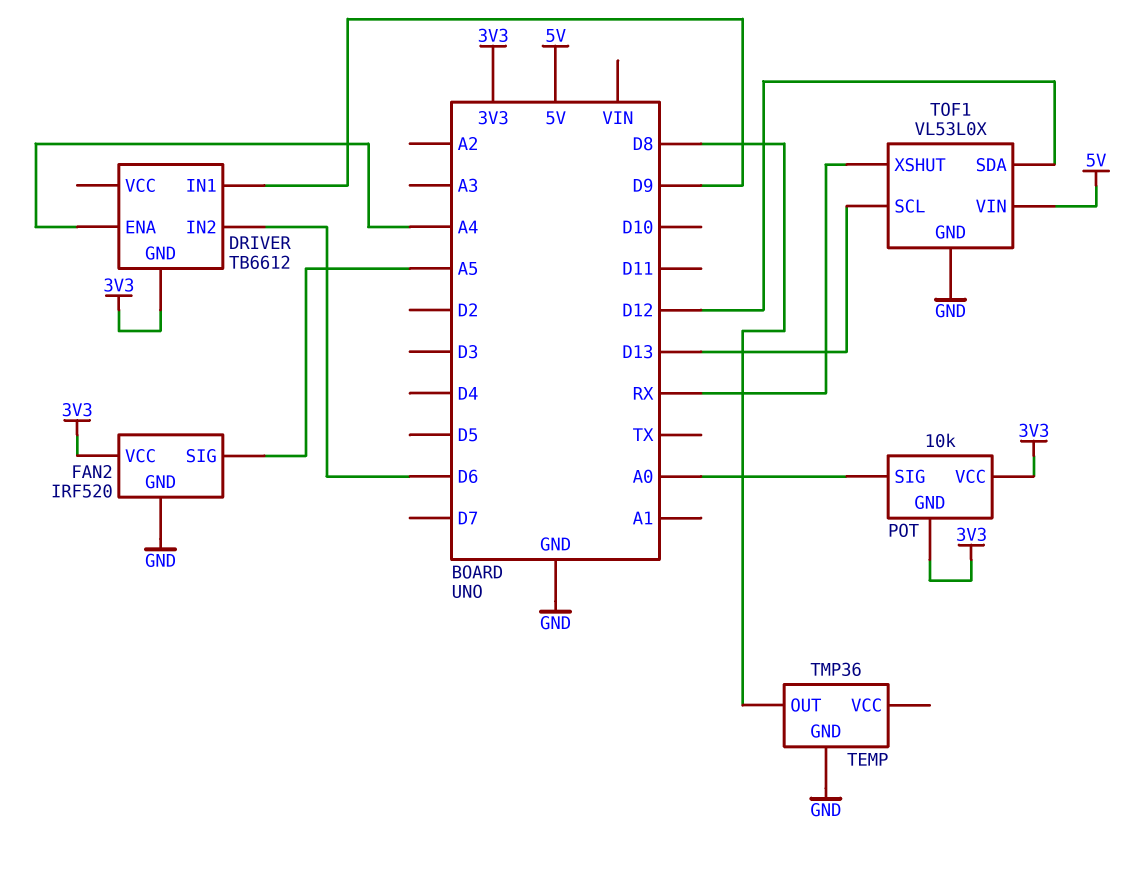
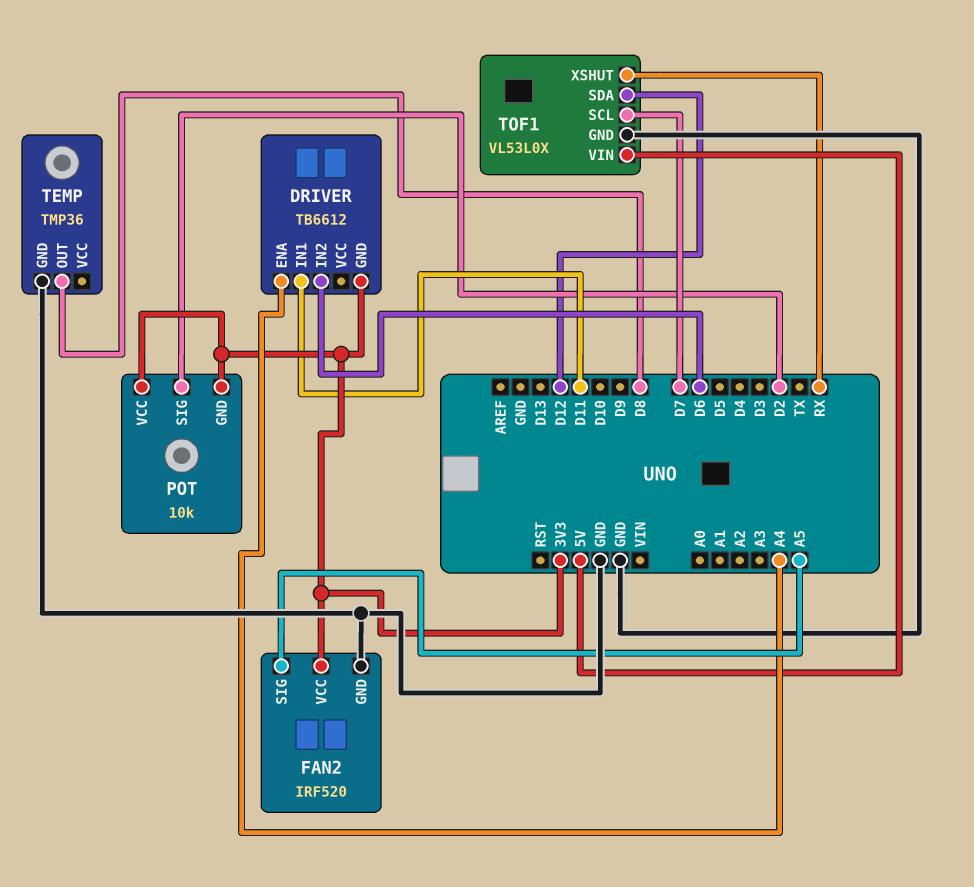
DRIVER pin IN1: D9 -> D11
POT pin SIG: A0 -> D2
TOF1 pin SCL: D13 -> D7

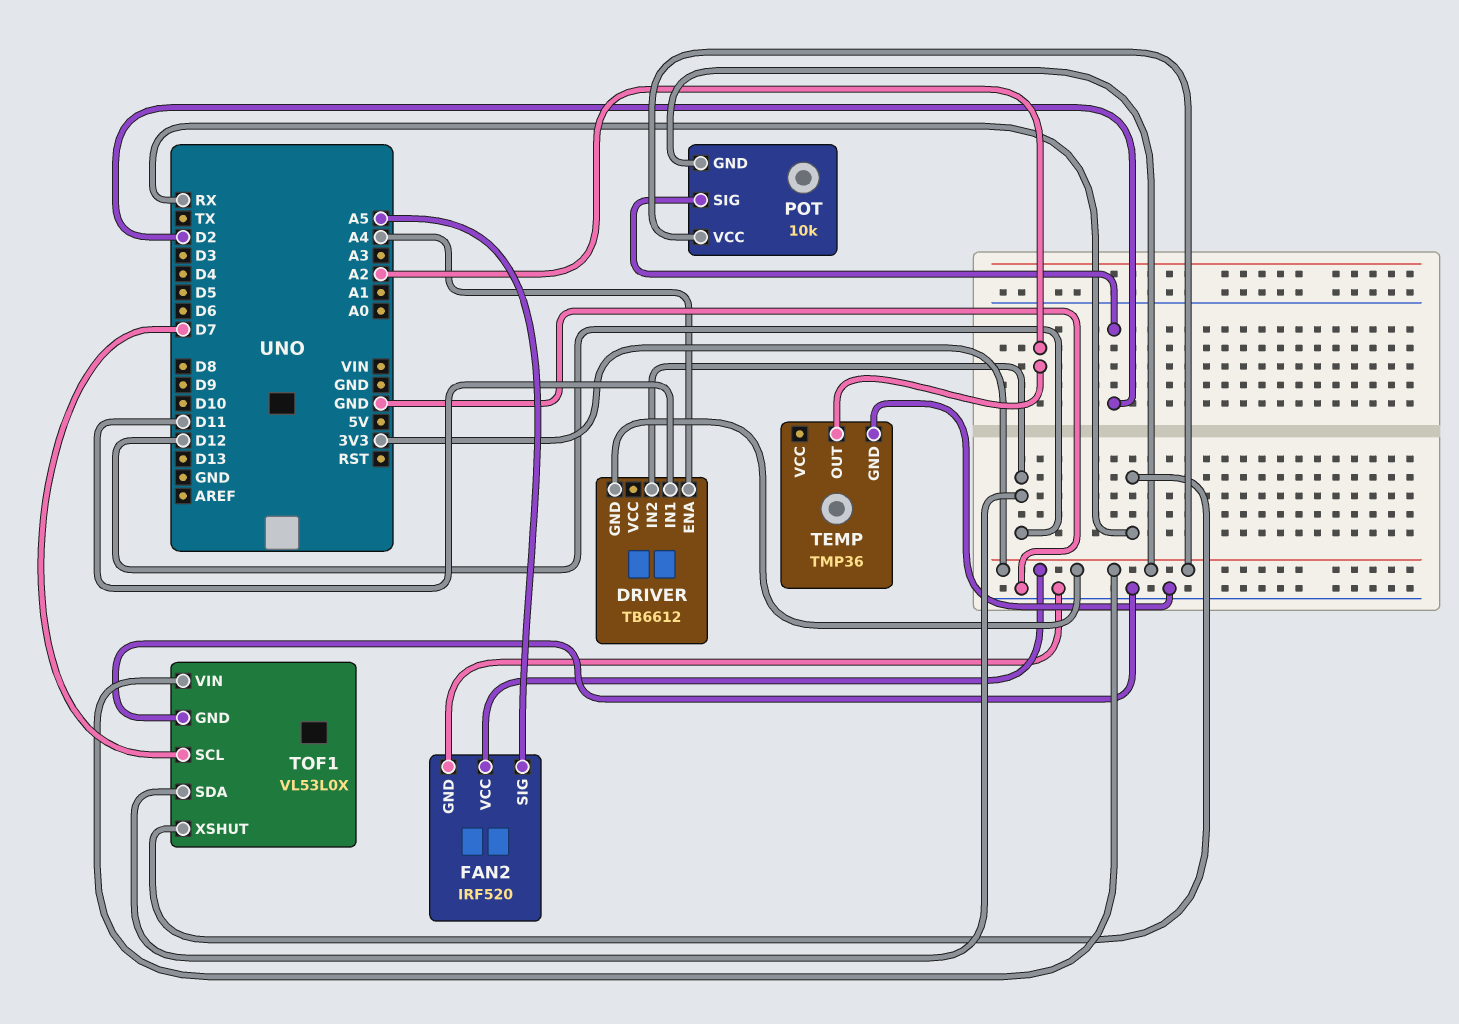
DRIVER pin IN2: D6 -> D12
TEMP pin OUT: D8 -> A2
TOF1 pin VIN: 5V -> 3V3

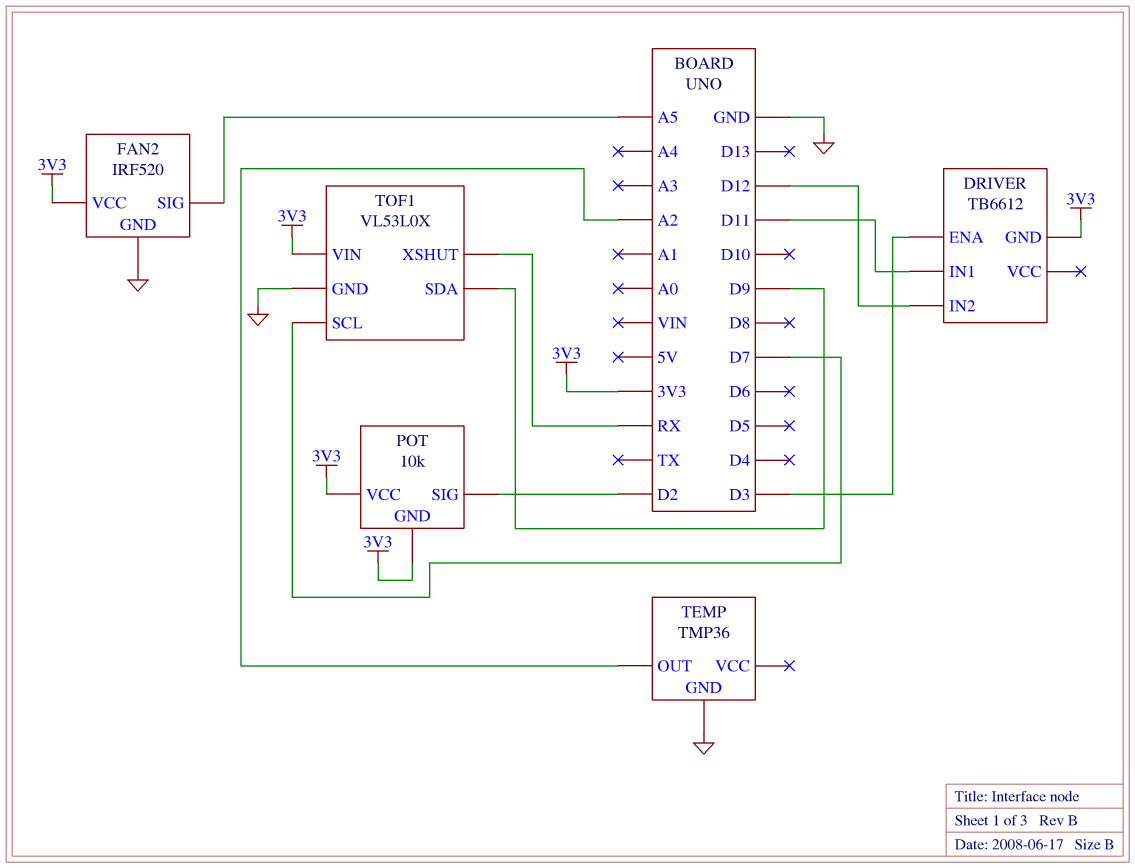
DRIVER pin ENA: A4 -> D3
TOF1 pin SDA: D12 -> D9

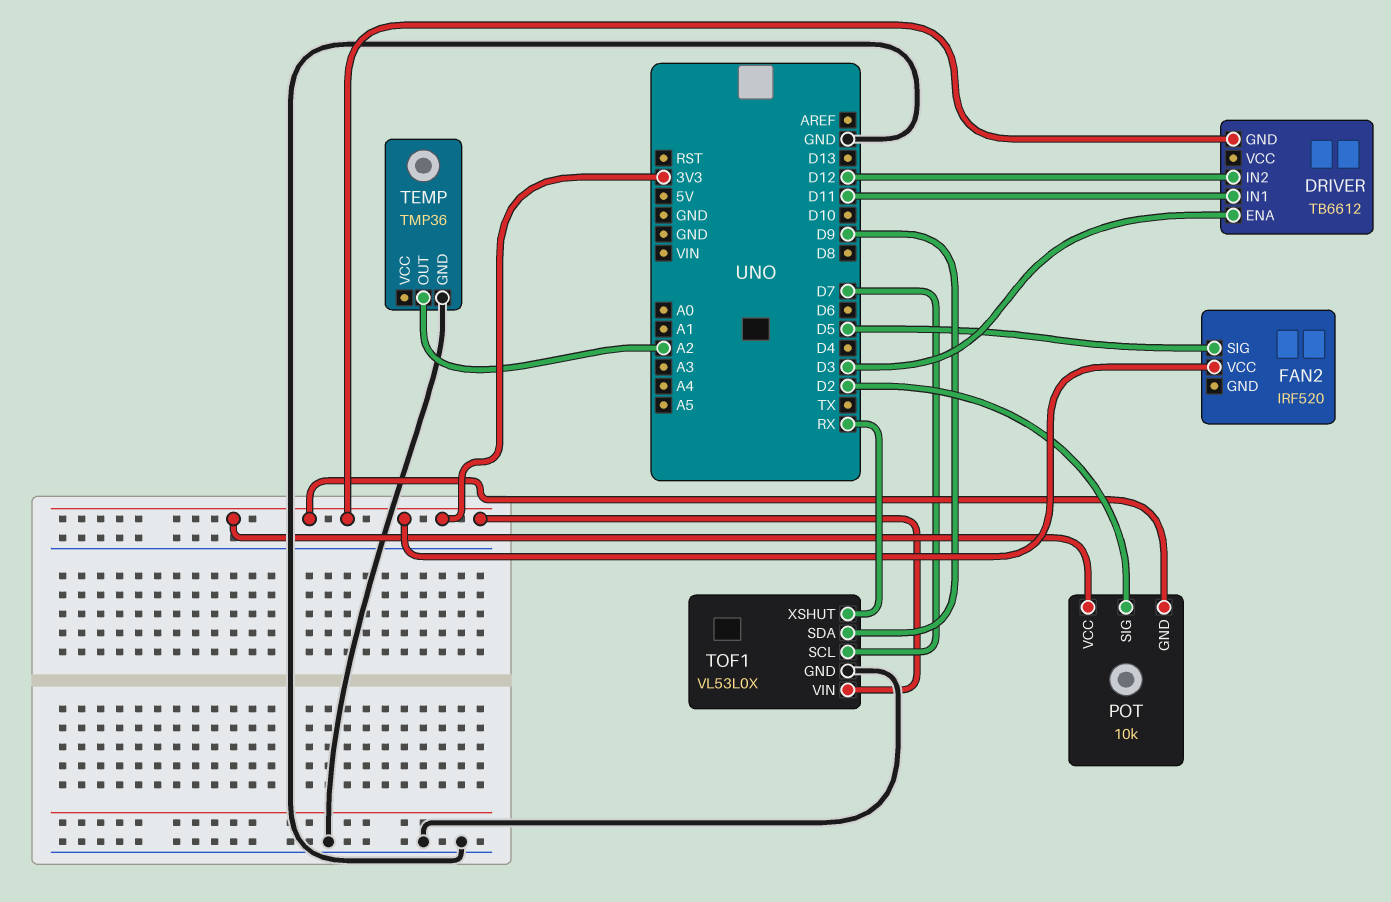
FAN2 pin GND: GND -> none
FAN2 pin SIG: A5 -> D5

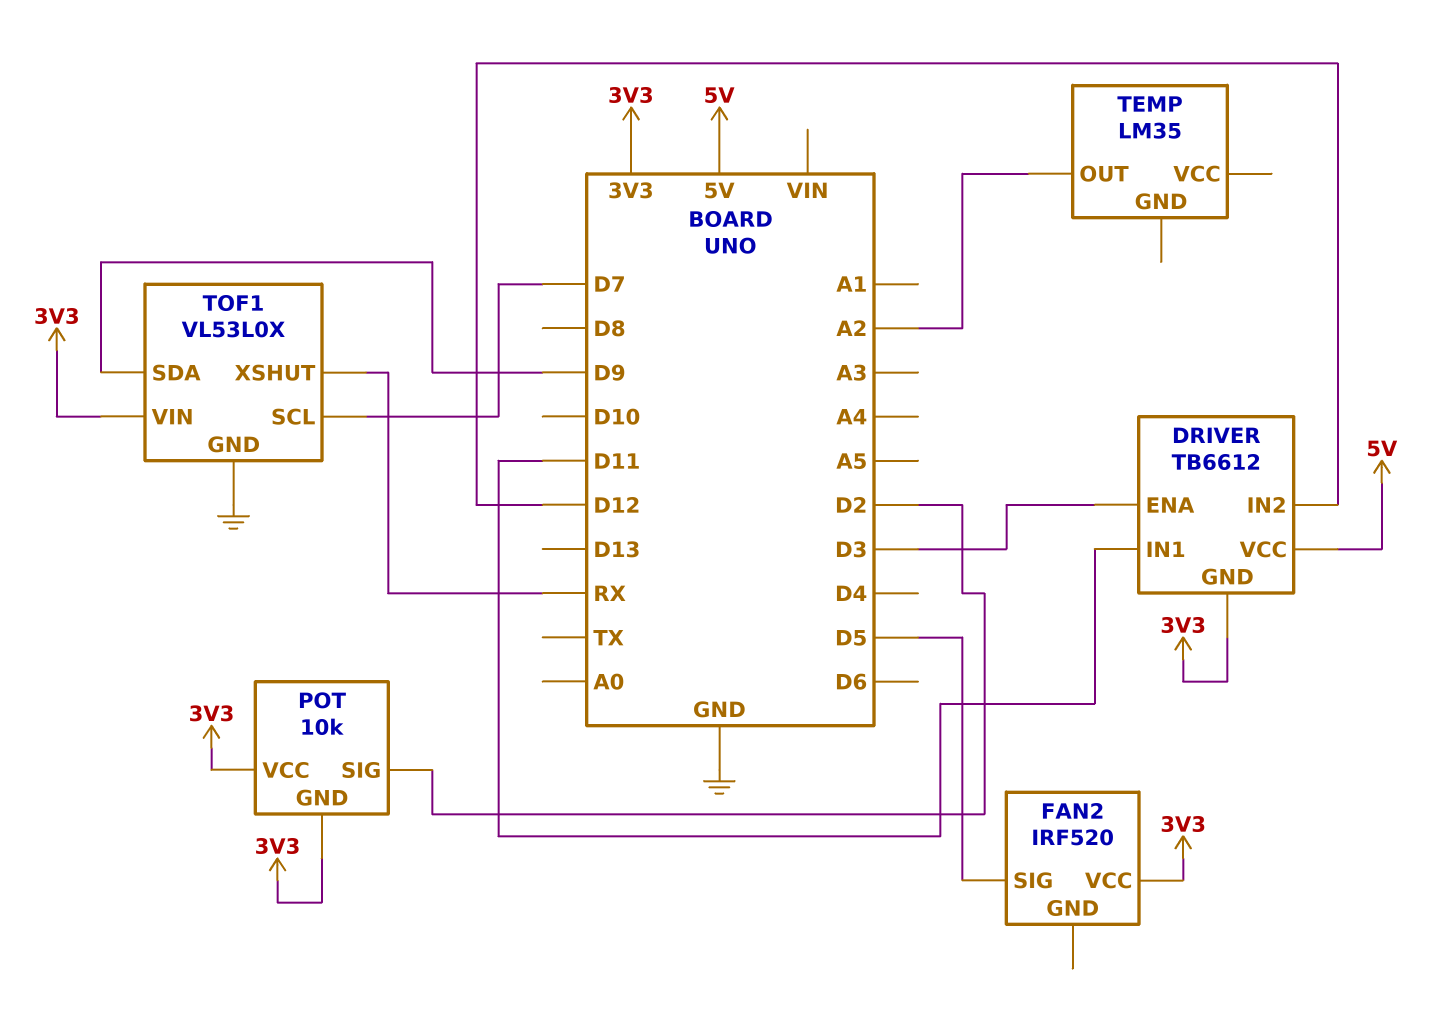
DRIVER pin VCC: none -> 5V
TEMP: TMP36 -> LM35
TEMP pin GND: GND -> none

